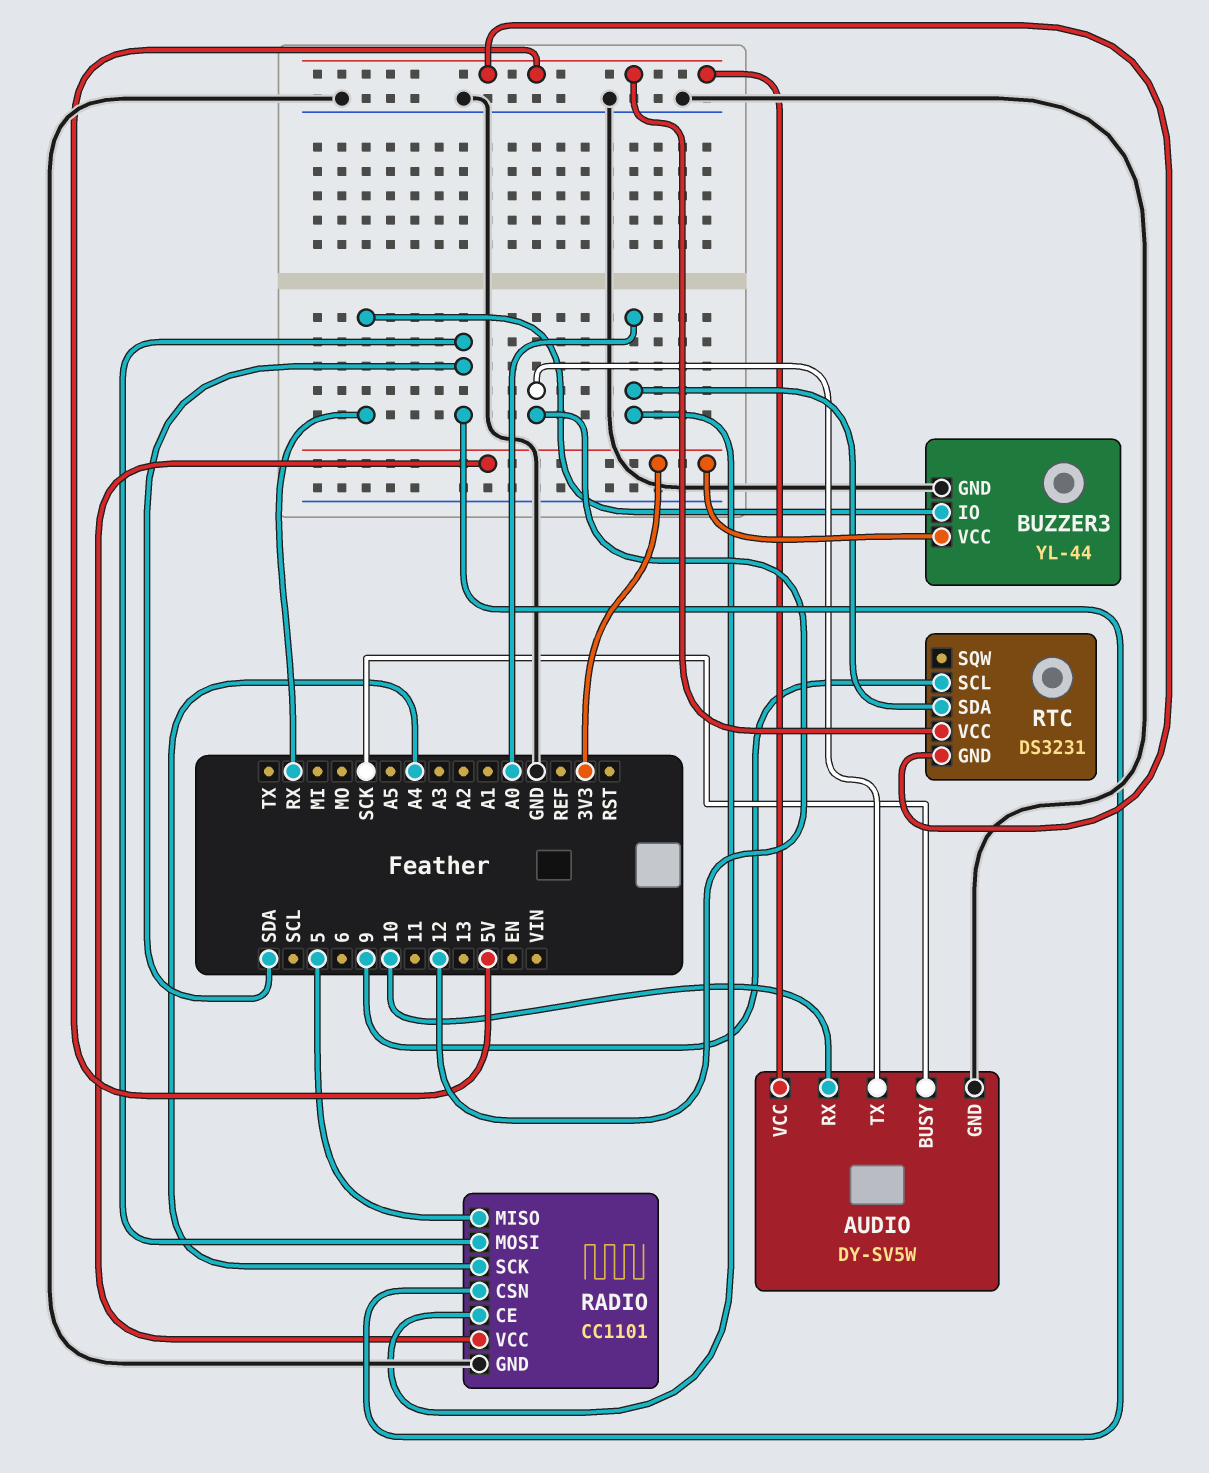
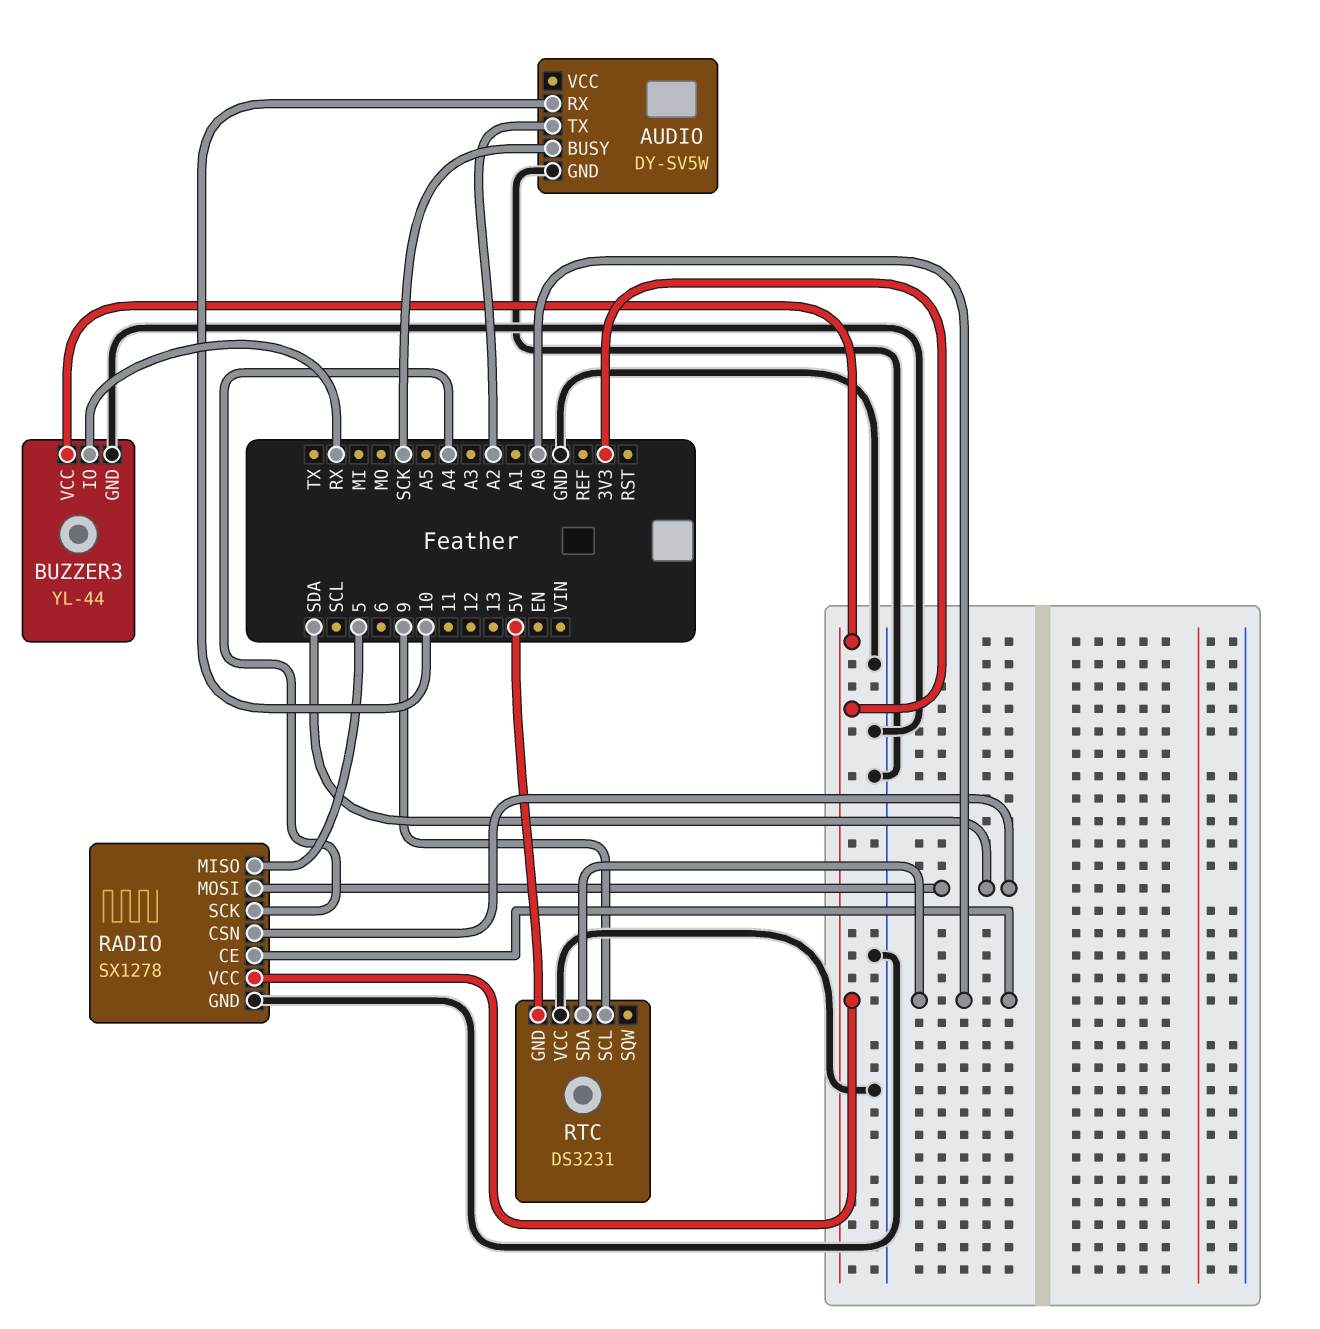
AUDIO pin TX: 12 -> A2
AUDIO pin VCC: 5V -> none
RADIO: CC1101 -> SX1278
RTC pin VCC: 5V -> GND

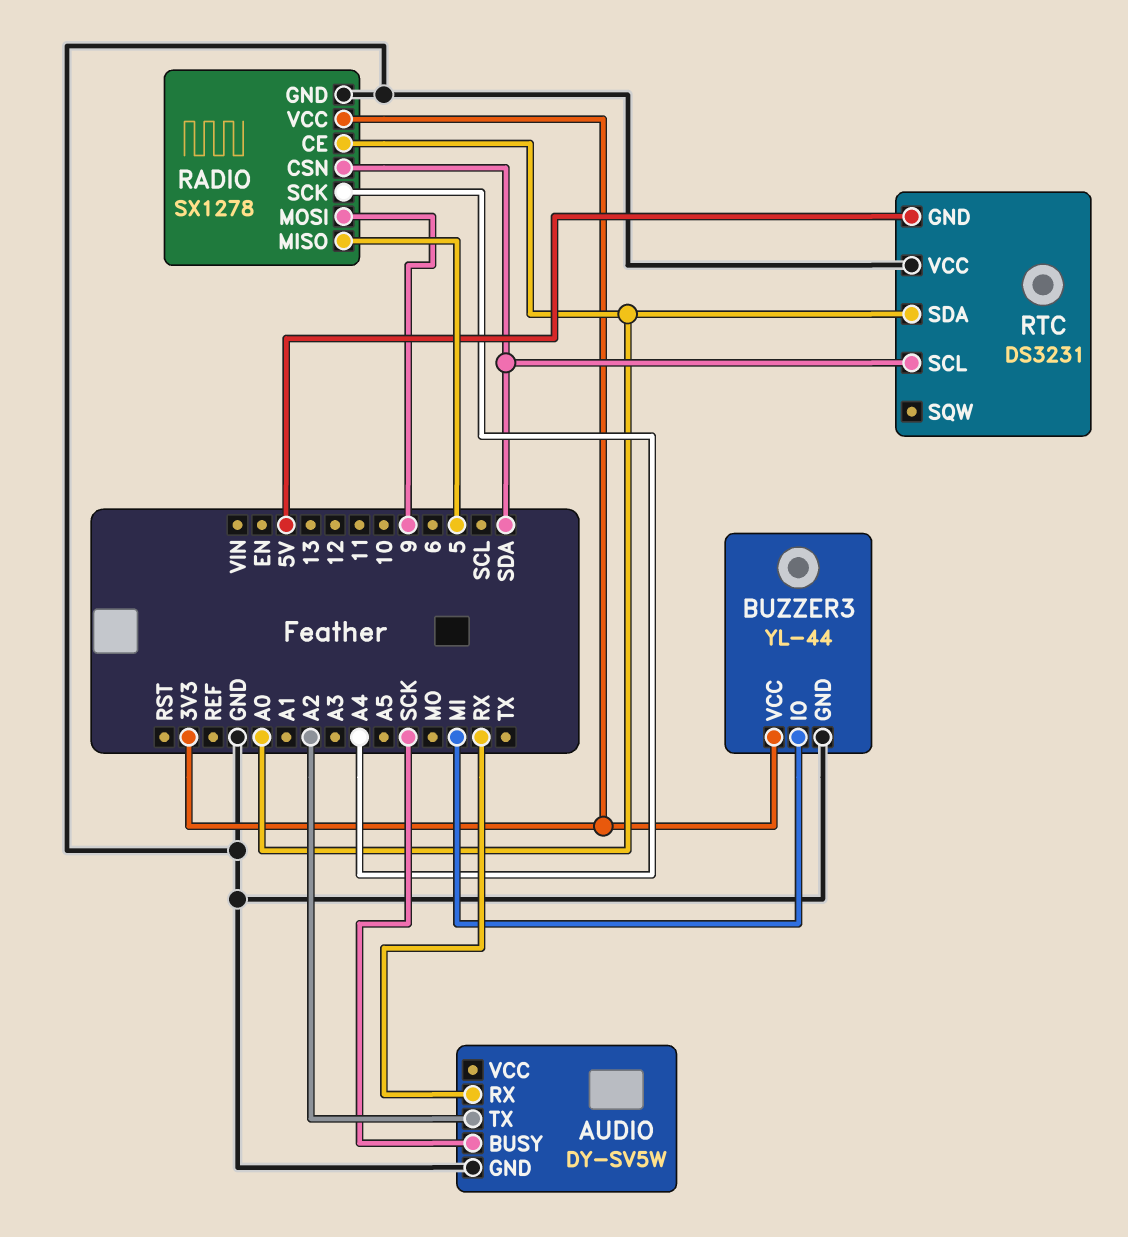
AUDIO pin RX: 10 -> RX
BUZZER3 pin IO: RX -> MI
RADIO pin MOSI: SDA -> 9
RTC pin SCL: 9 -> SDA

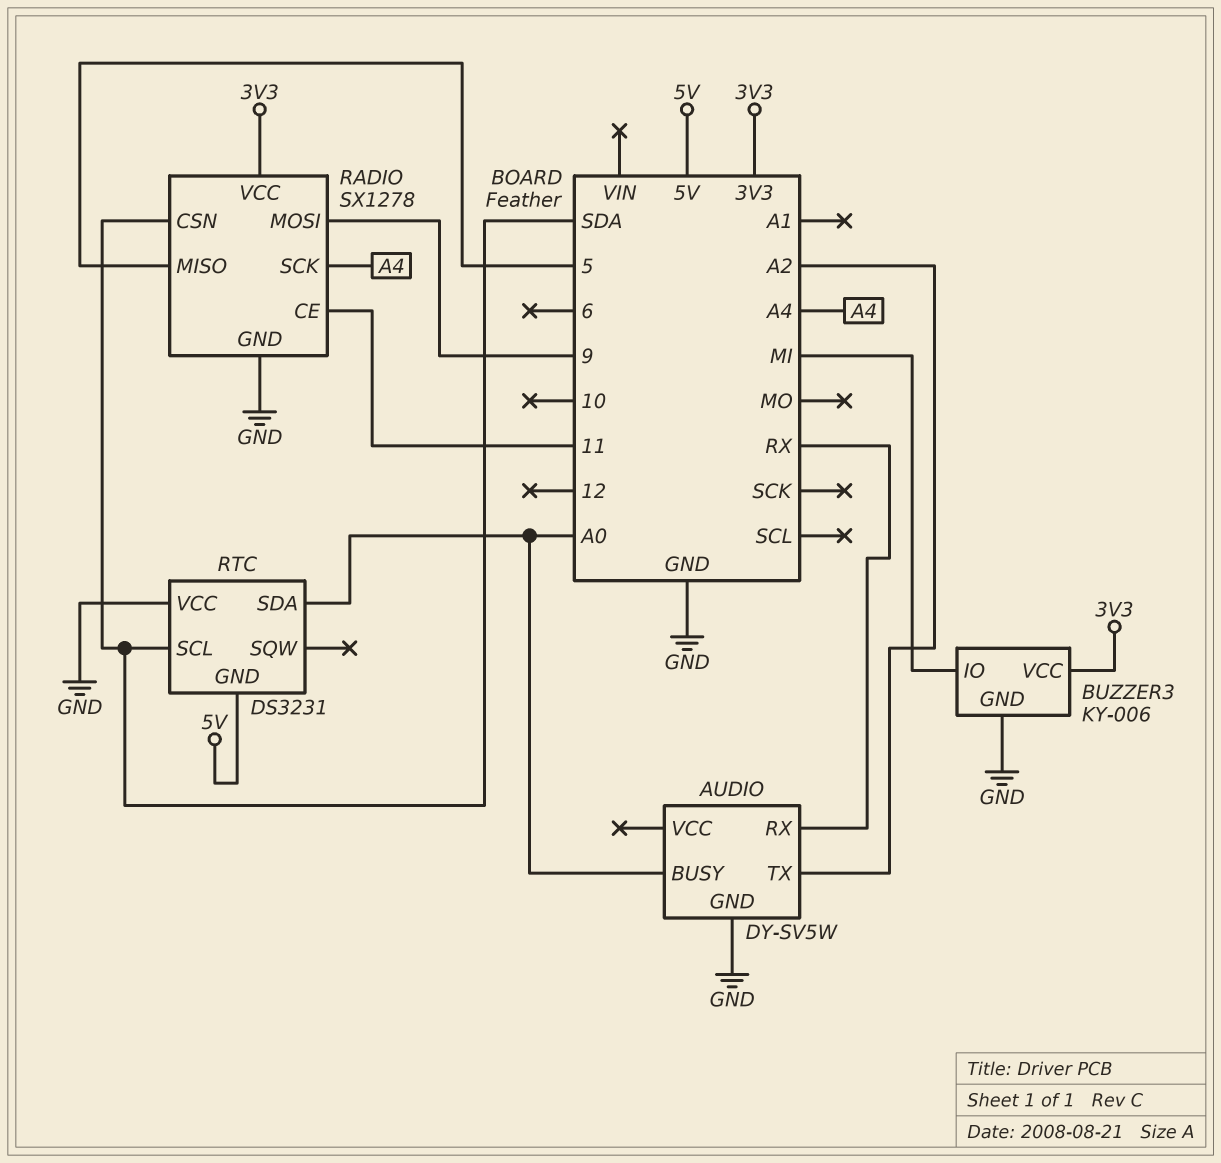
AUDIO pin BUSY: SCK -> A0
BUZZER3: YL-44 -> KY-006
RADIO pin CE: A0 -> 11

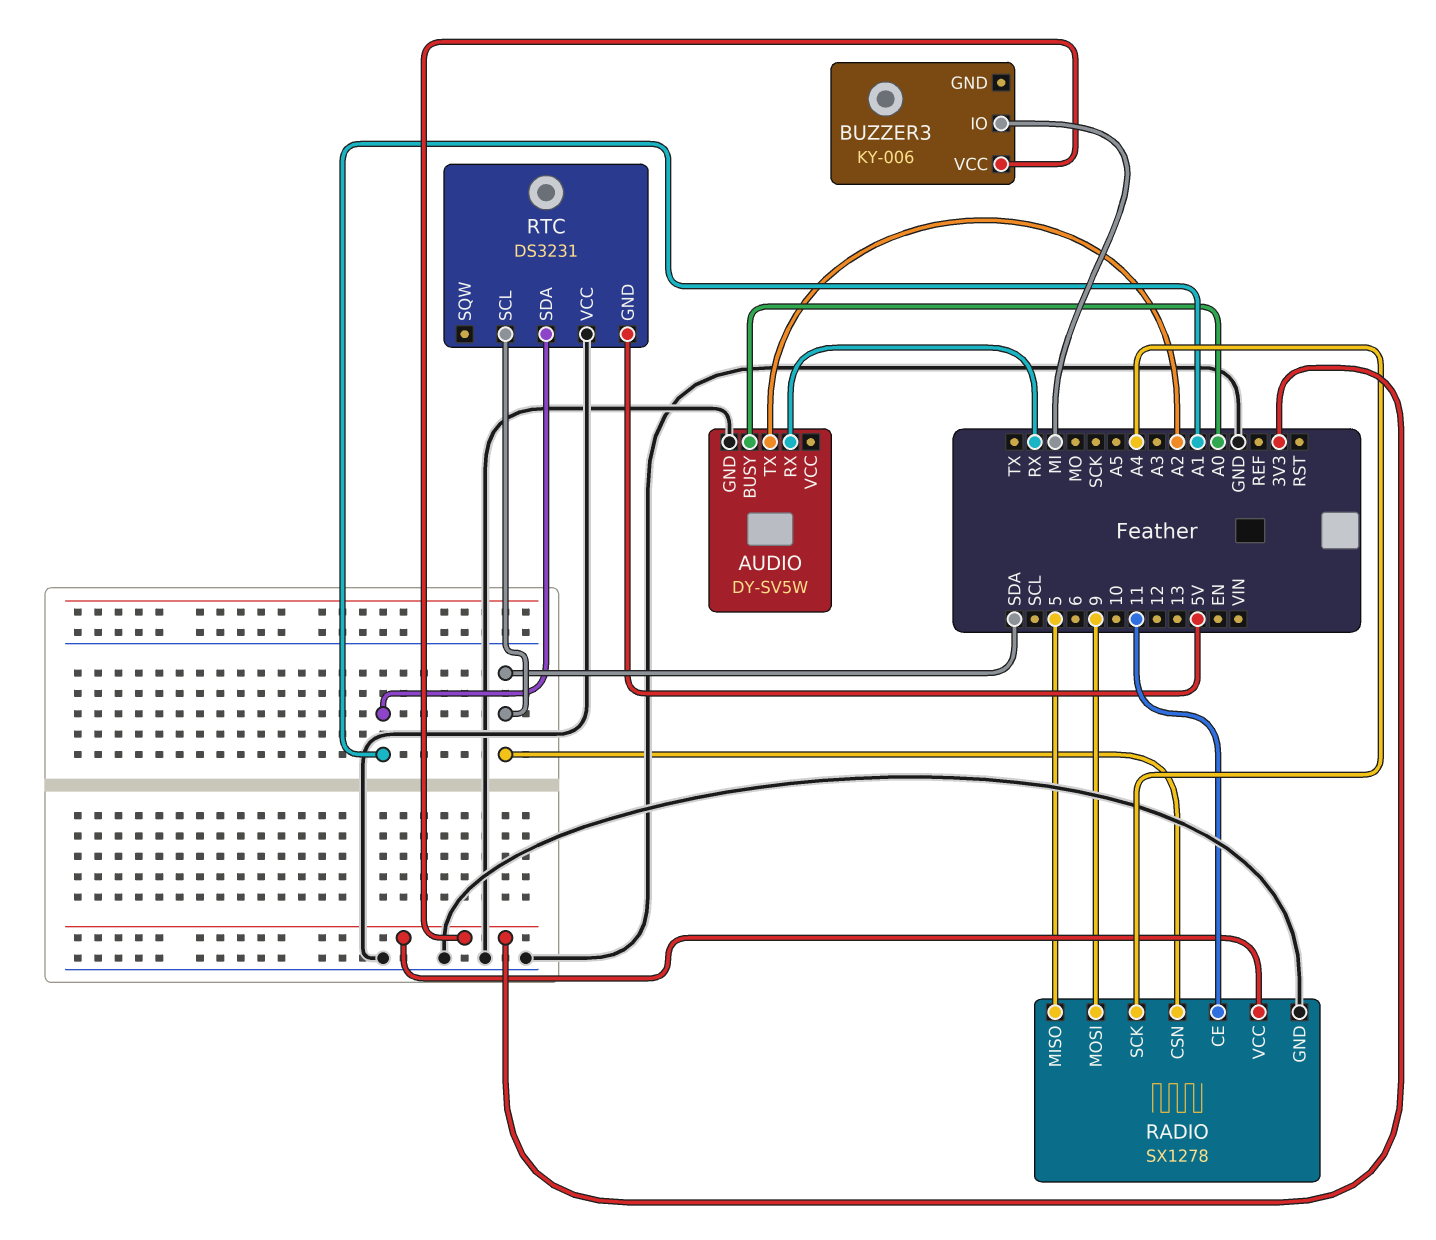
BUZZER3 pin GND: GND -> none
RTC pin SDA: A0 -> A1

